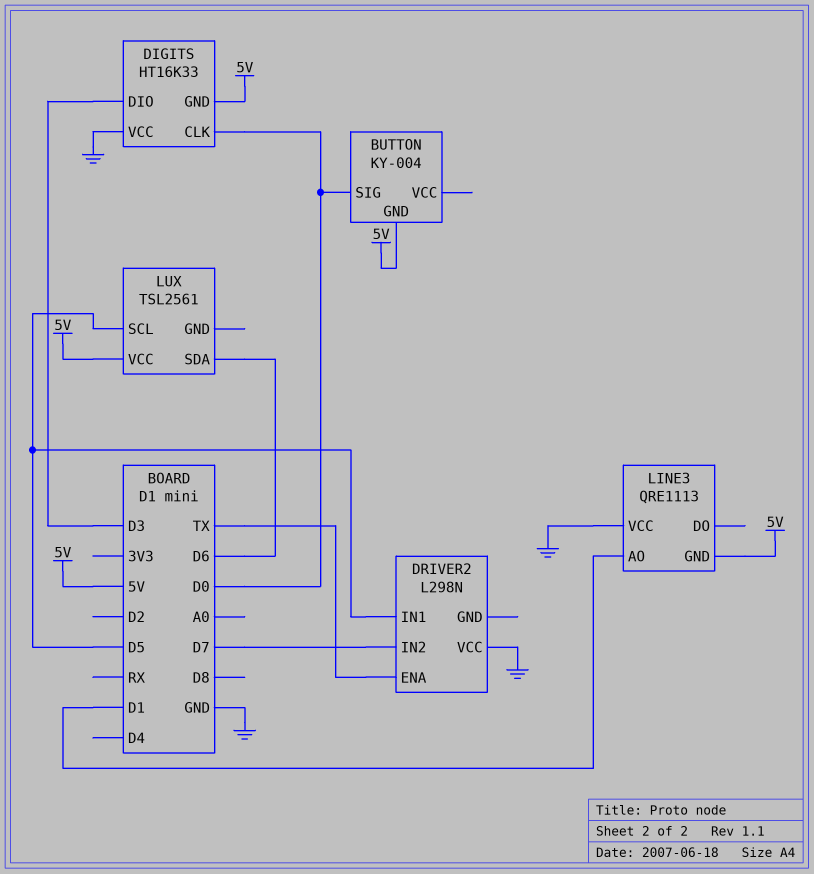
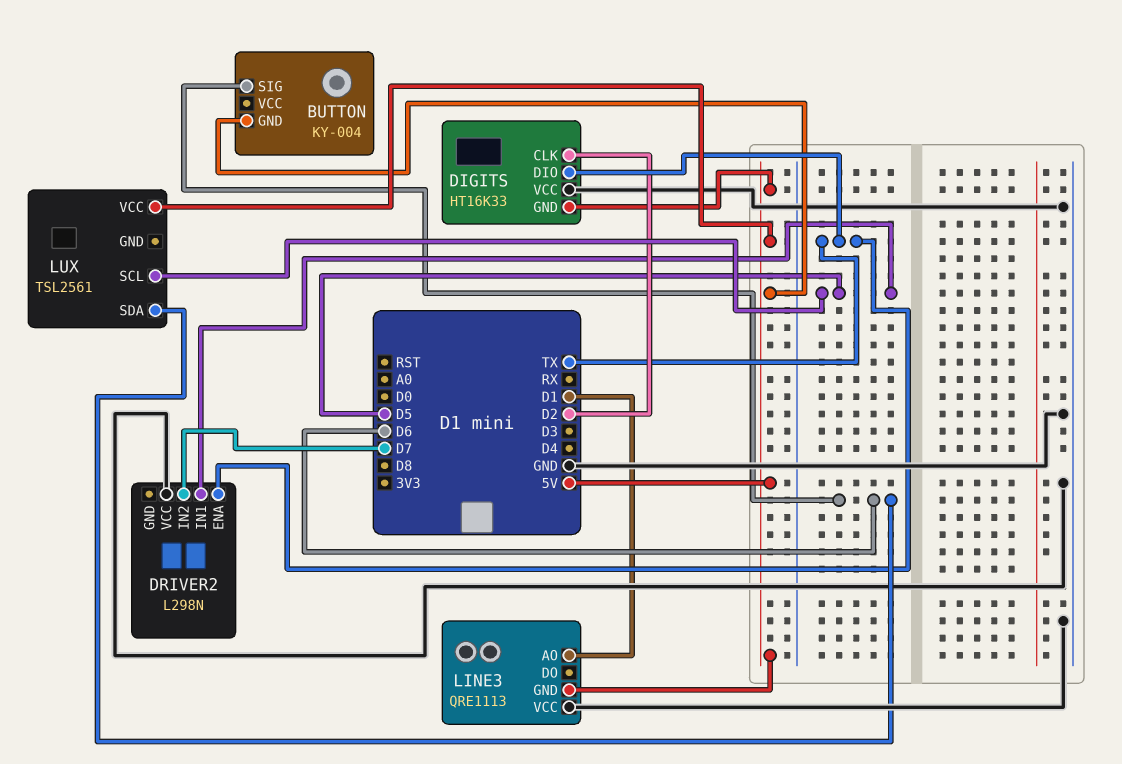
BUTTON pin SIG: D0 -> D6
DIGITS pin CLK: D0 -> D2
DIGITS pin DIO: D3 -> TX

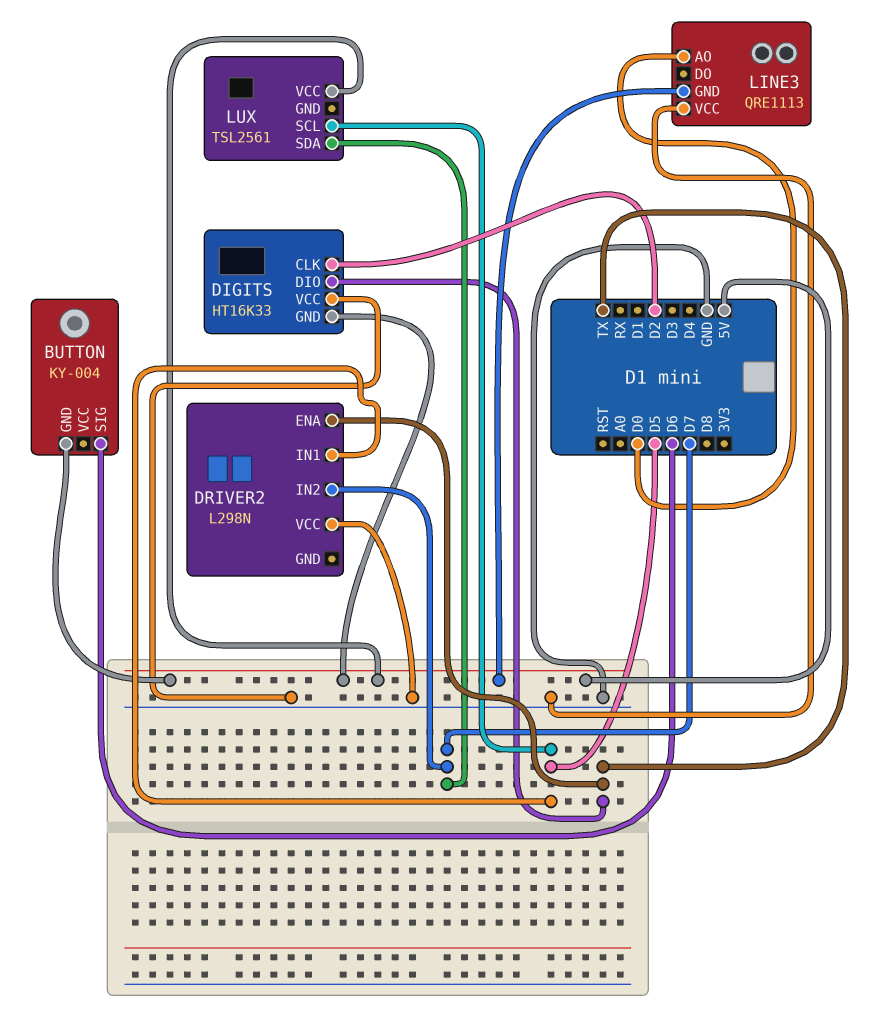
LINE3 pin AO: D1 -> D0
LUX pin SDA: D6 -> D7

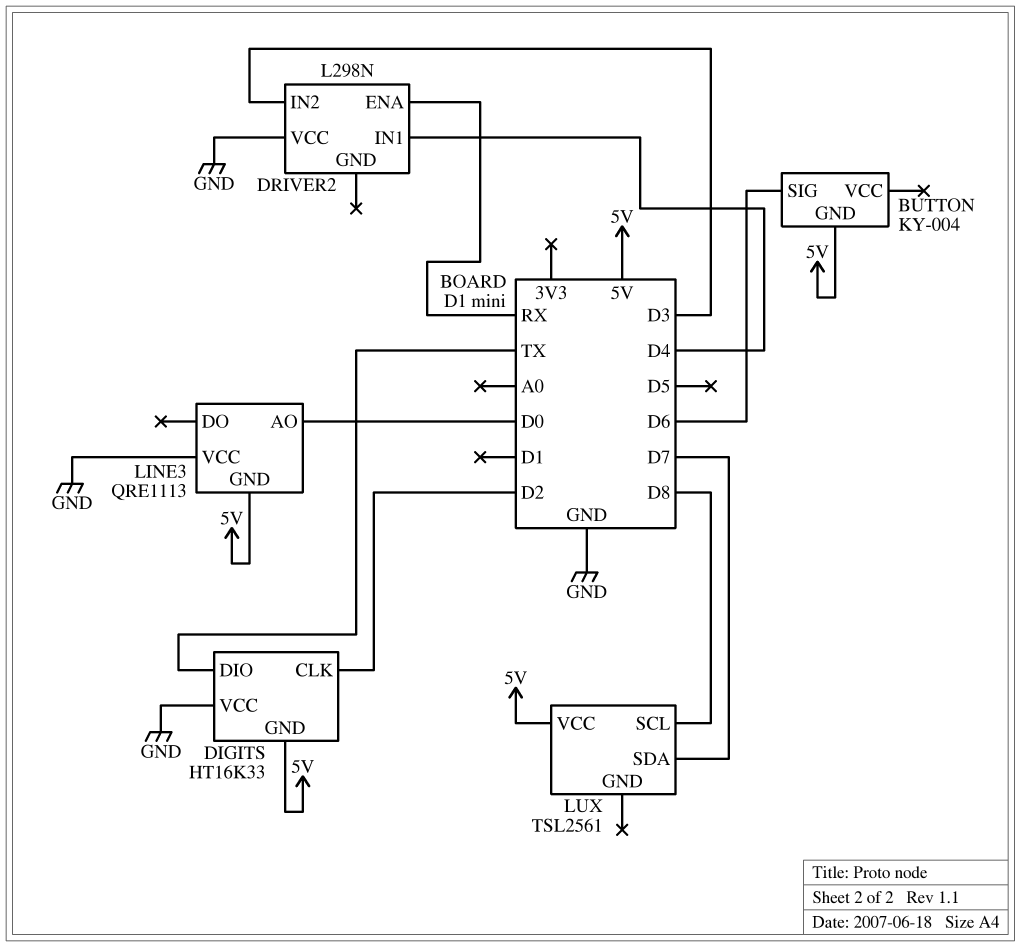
DRIVER2 pin ENA: TX -> RX
DRIVER2 pin IN1: D5 -> D4
DRIVER2 pin IN2: D7 -> D3
LUX pin SCL: D5 -> D8

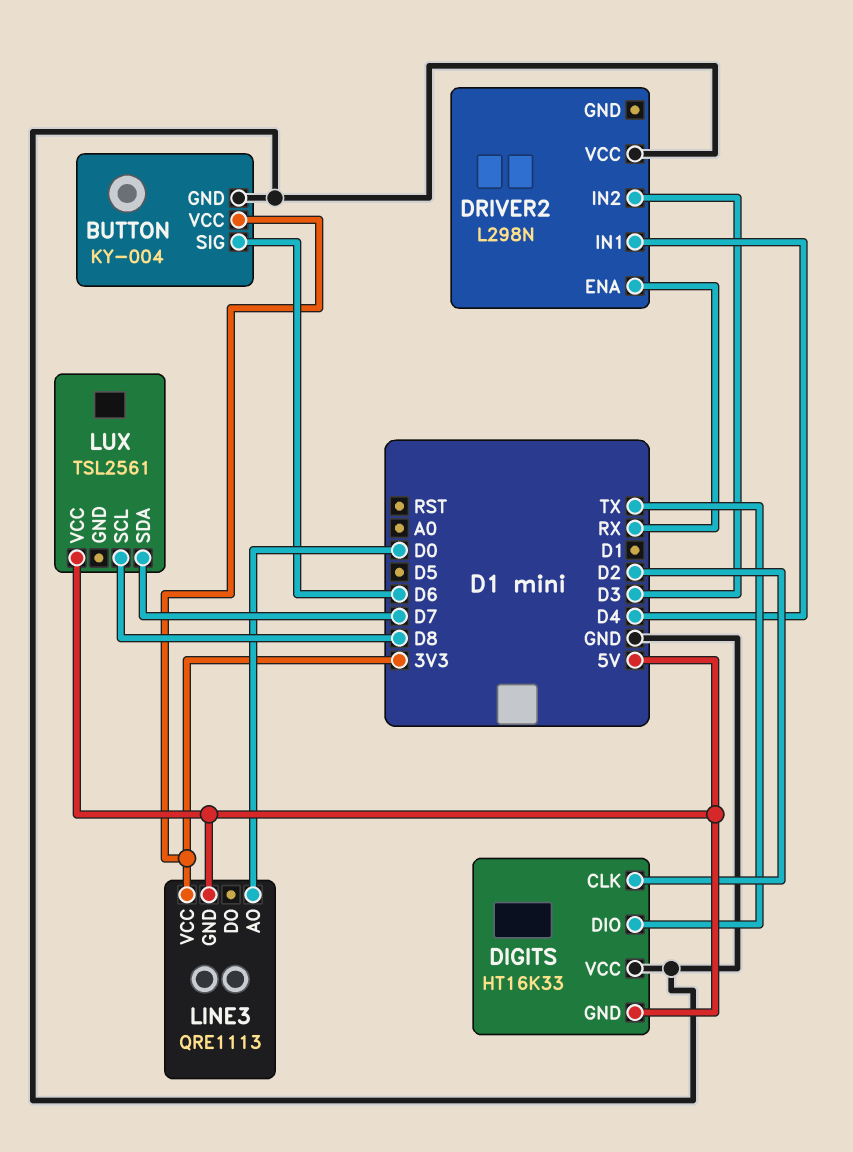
BUTTON pin GND: 5V -> GND
BUTTON pin VCC: none -> 3V3
LINE3 pin VCC: GND -> 3V3

